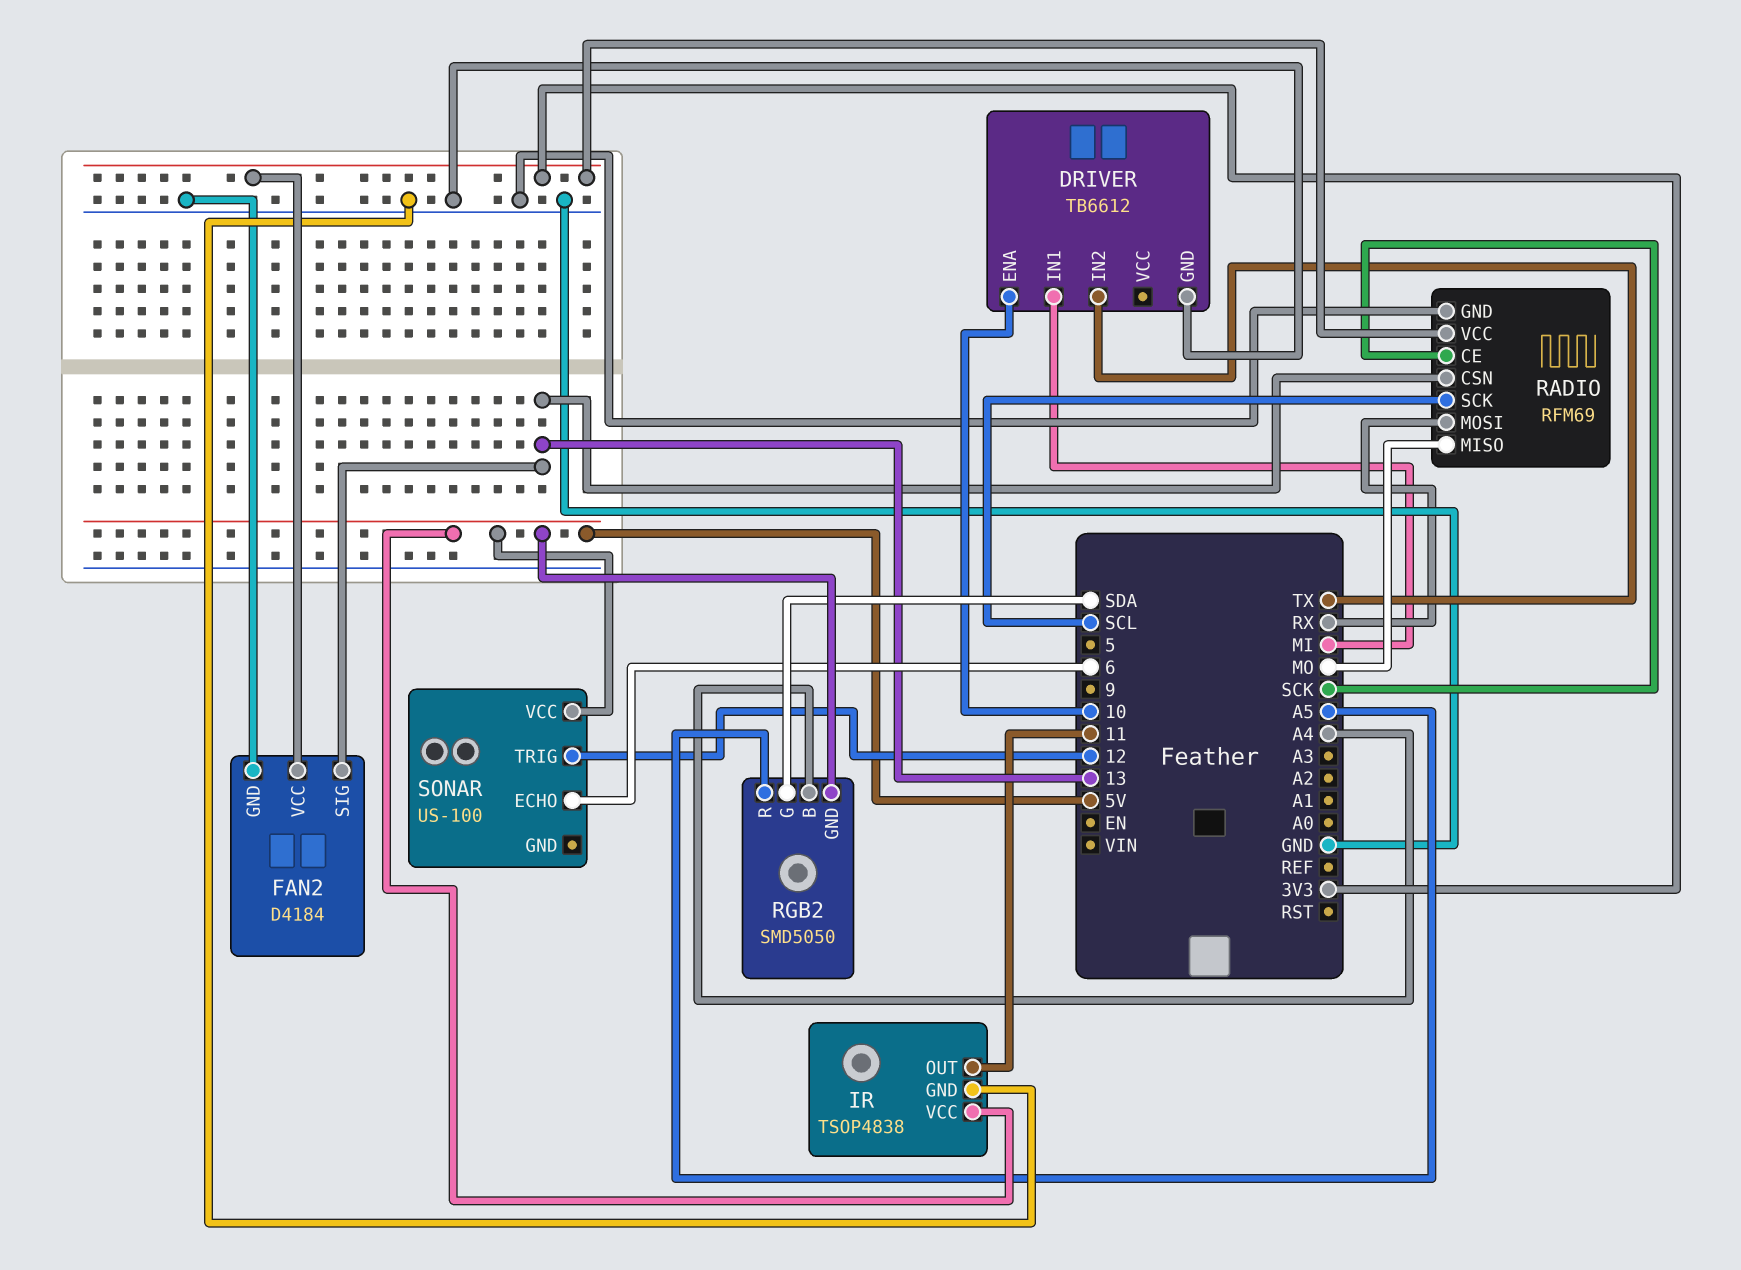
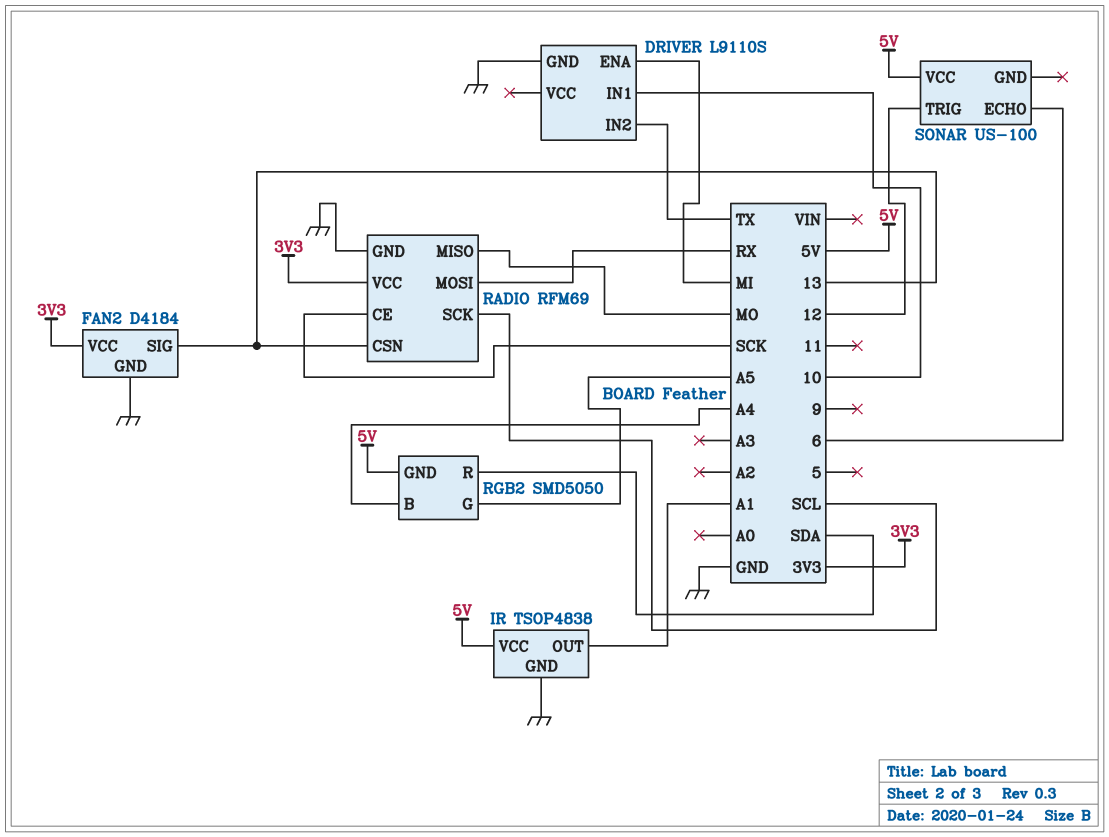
DRIVER: TB6612 -> L9110S
DRIVER pin ENA: 10 -> MI
DRIVER pin IN1: MI -> 10
IR pin OUT: 11 -> A1
RGB2 pin G: SDA -> A5
RGB2 pin R: A5 -> SDA

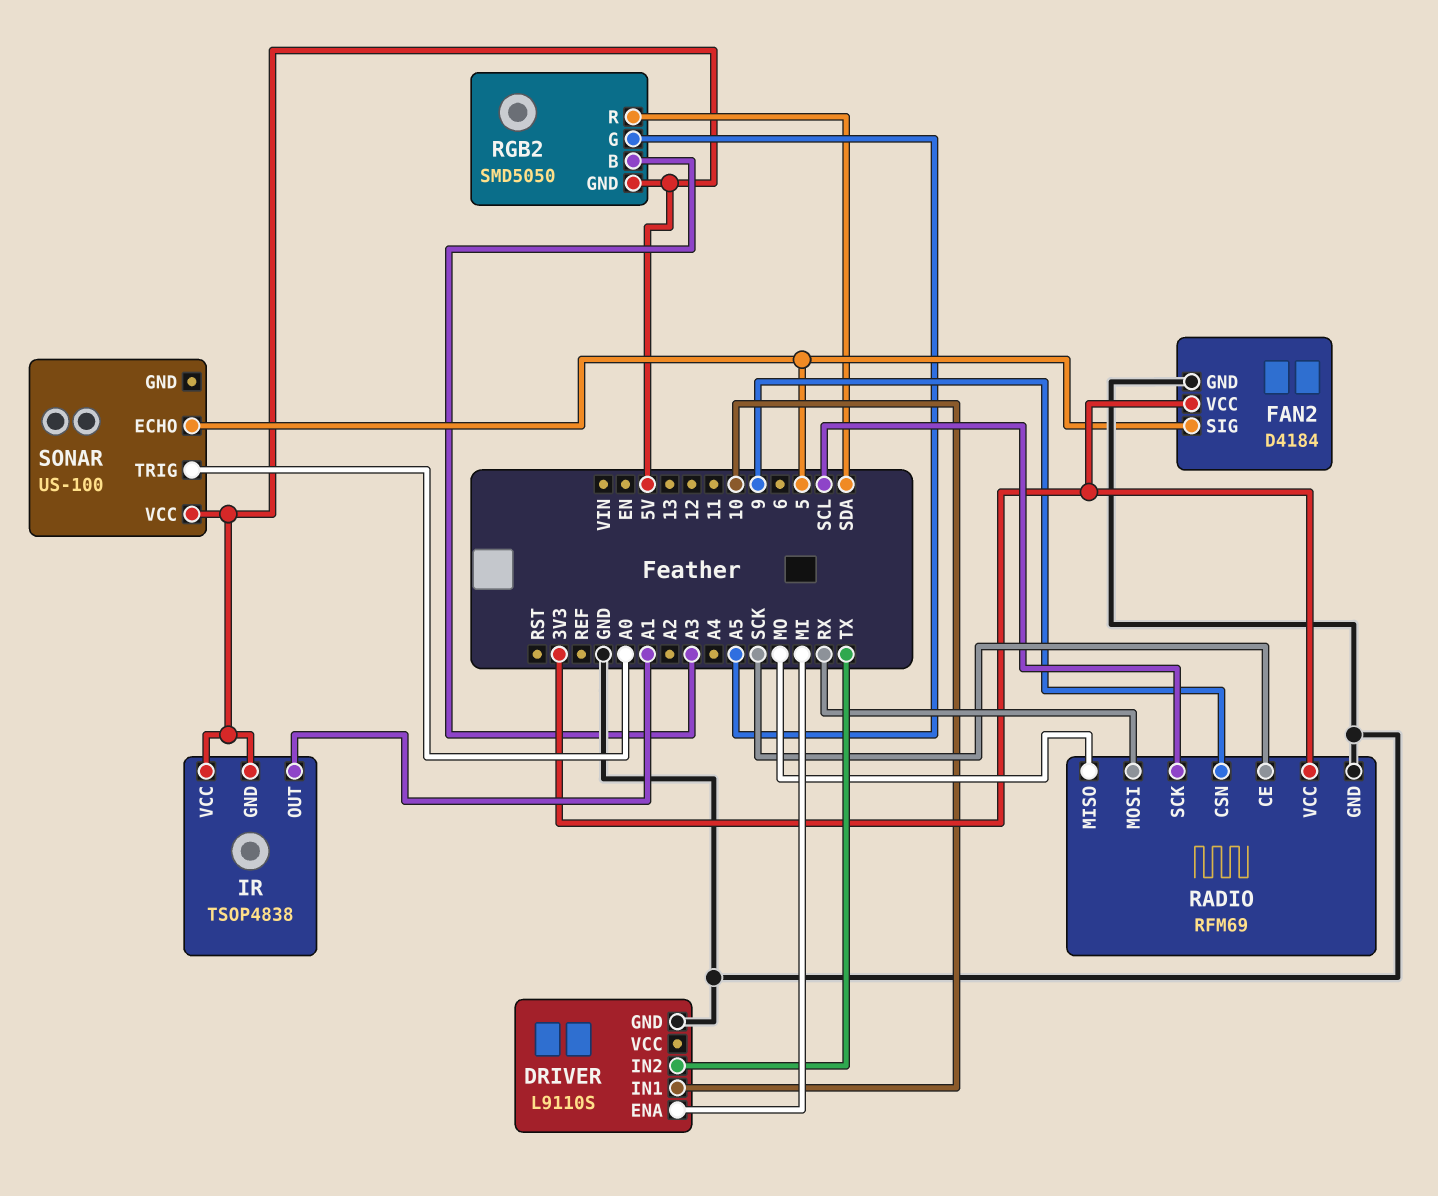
FAN2 pin SIG: 13 -> 5
IR pin GND: GND -> 5V
RADIO pin CSN: 13 -> 9
RGB2 pin B: A4 -> A3
SONAR pin ECHO: 6 -> 5
SONAR pin TRIG: 12 -> A0

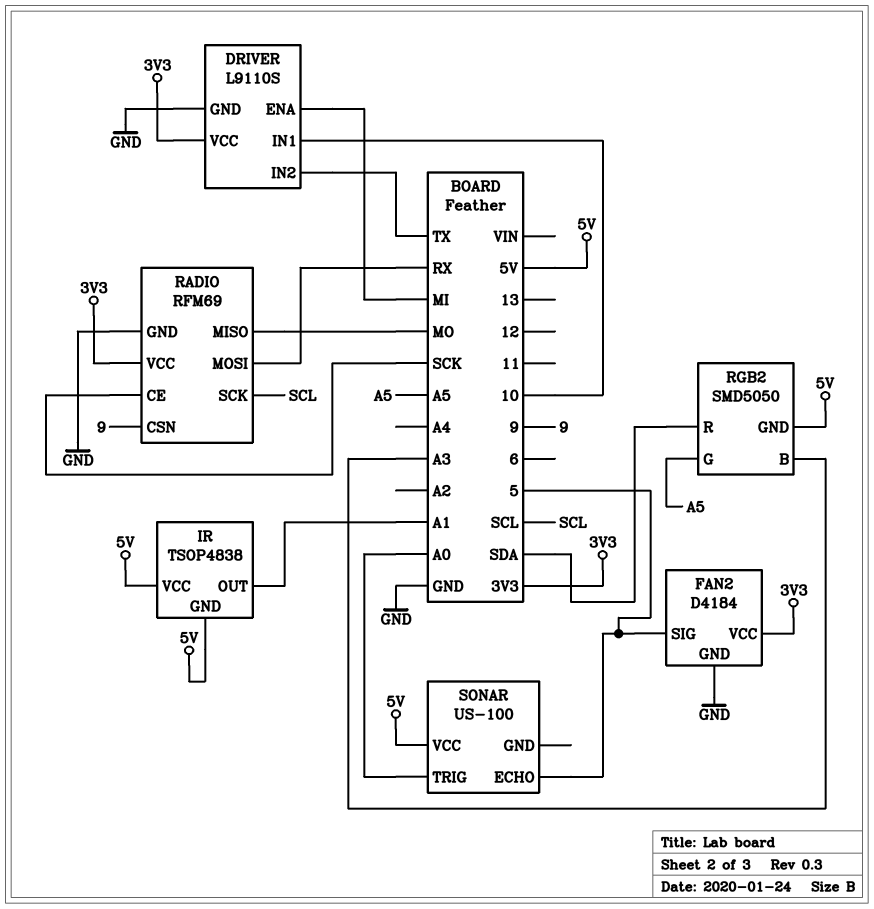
DRIVER pin VCC: none -> 3V3

